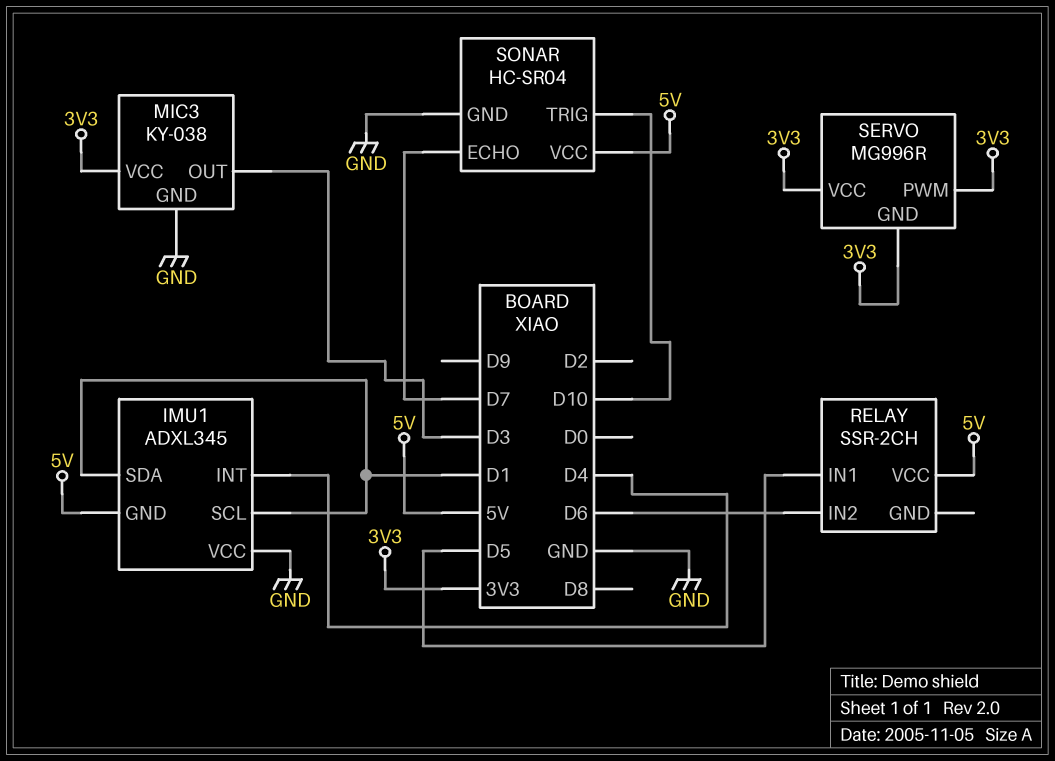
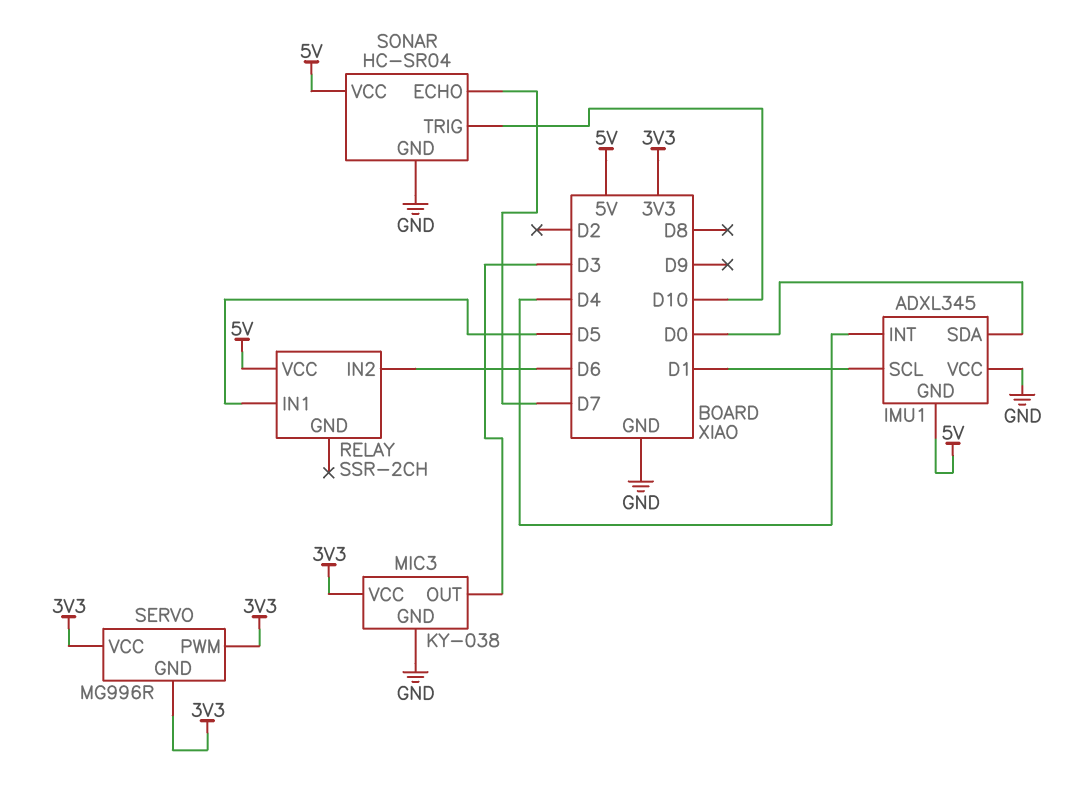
IMU1 pin SDA: D1 -> D0

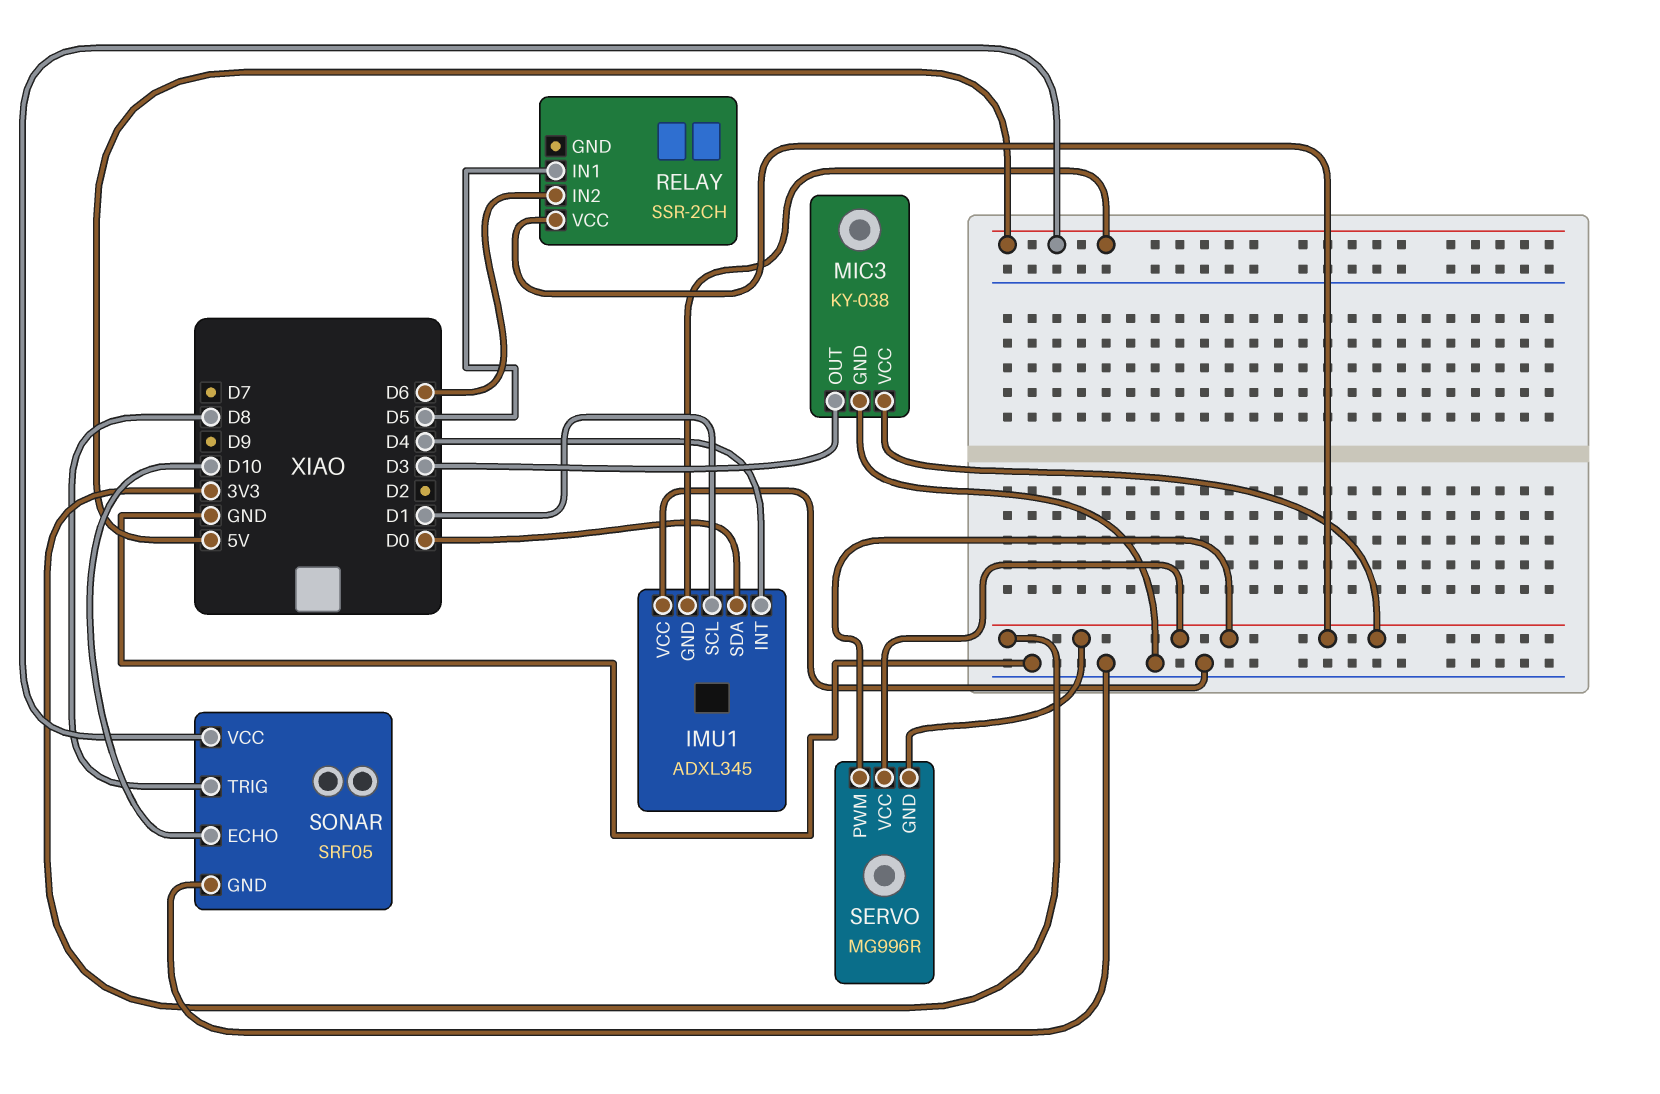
RELAY pin VCC: 5V -> 3V3
SONAR: HC-SR04 -> SRF05
SONAR pin ECHO: D7 -> D10
SONAR pin TRIG: D10 -> D8

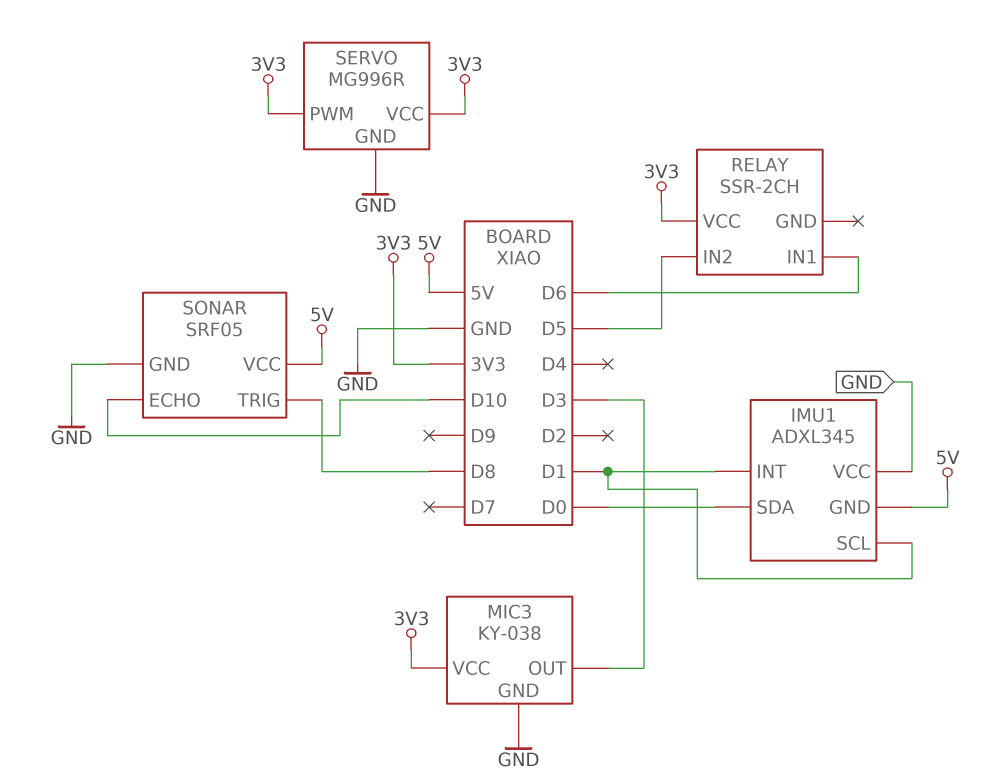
IMU1 pin INT: D4 -> D1
RELAY pin IN1: D5 -> D6
RELAY pin IN2: D6 -> D5
SERVO pin GND: 3V3 -> GND

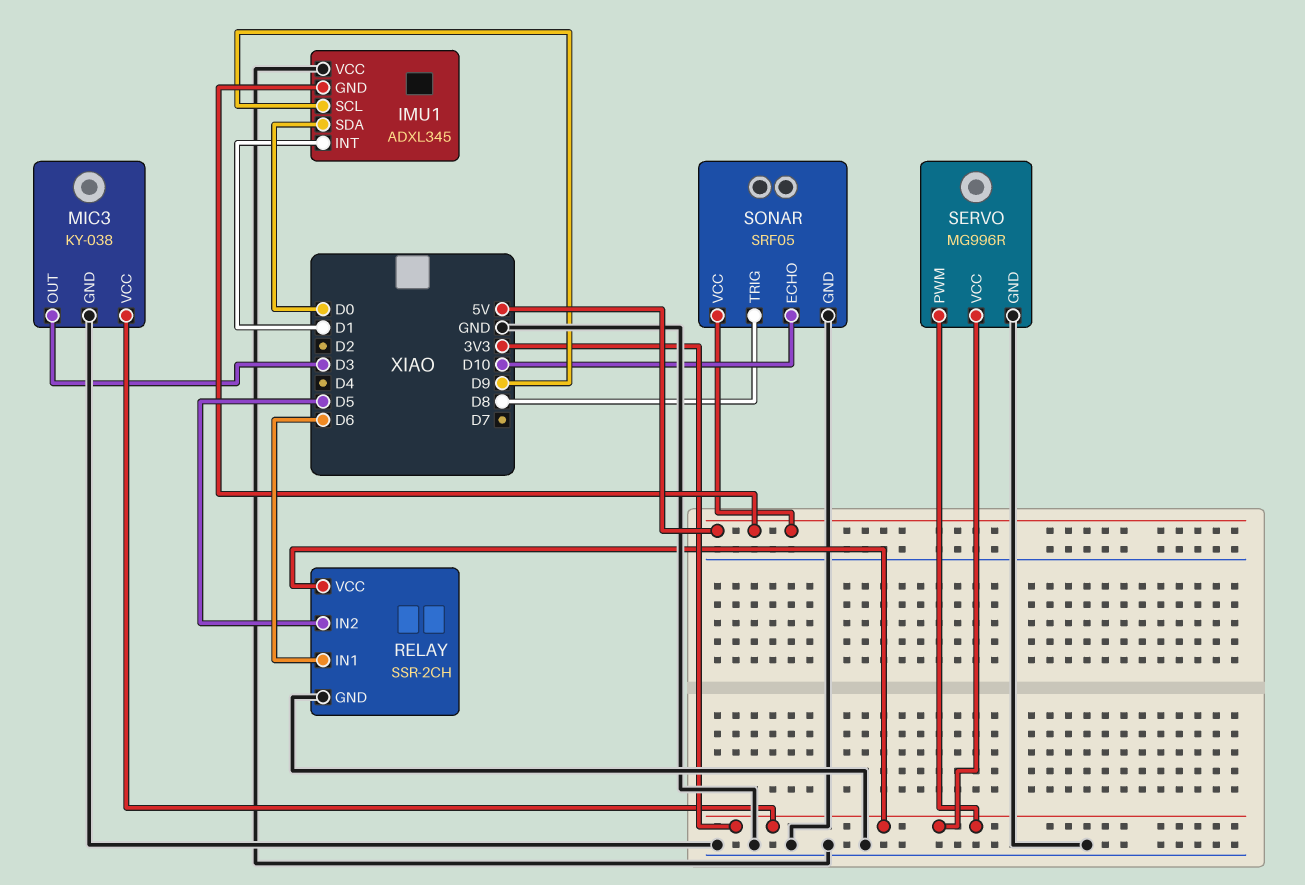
IMU1 pin SCL: D1 -> D9
RELAY pin GND: none -> GND

